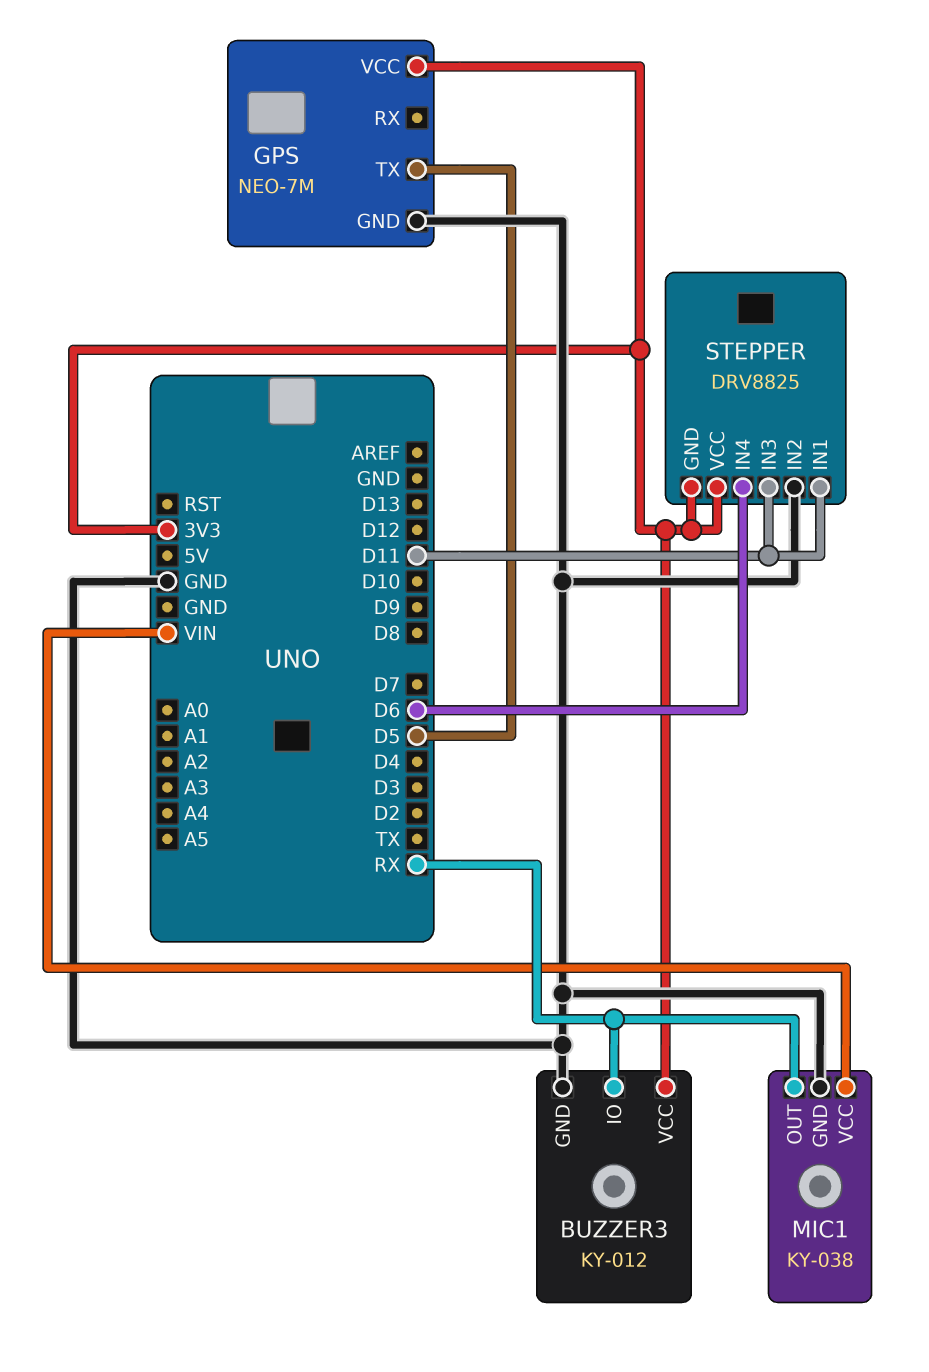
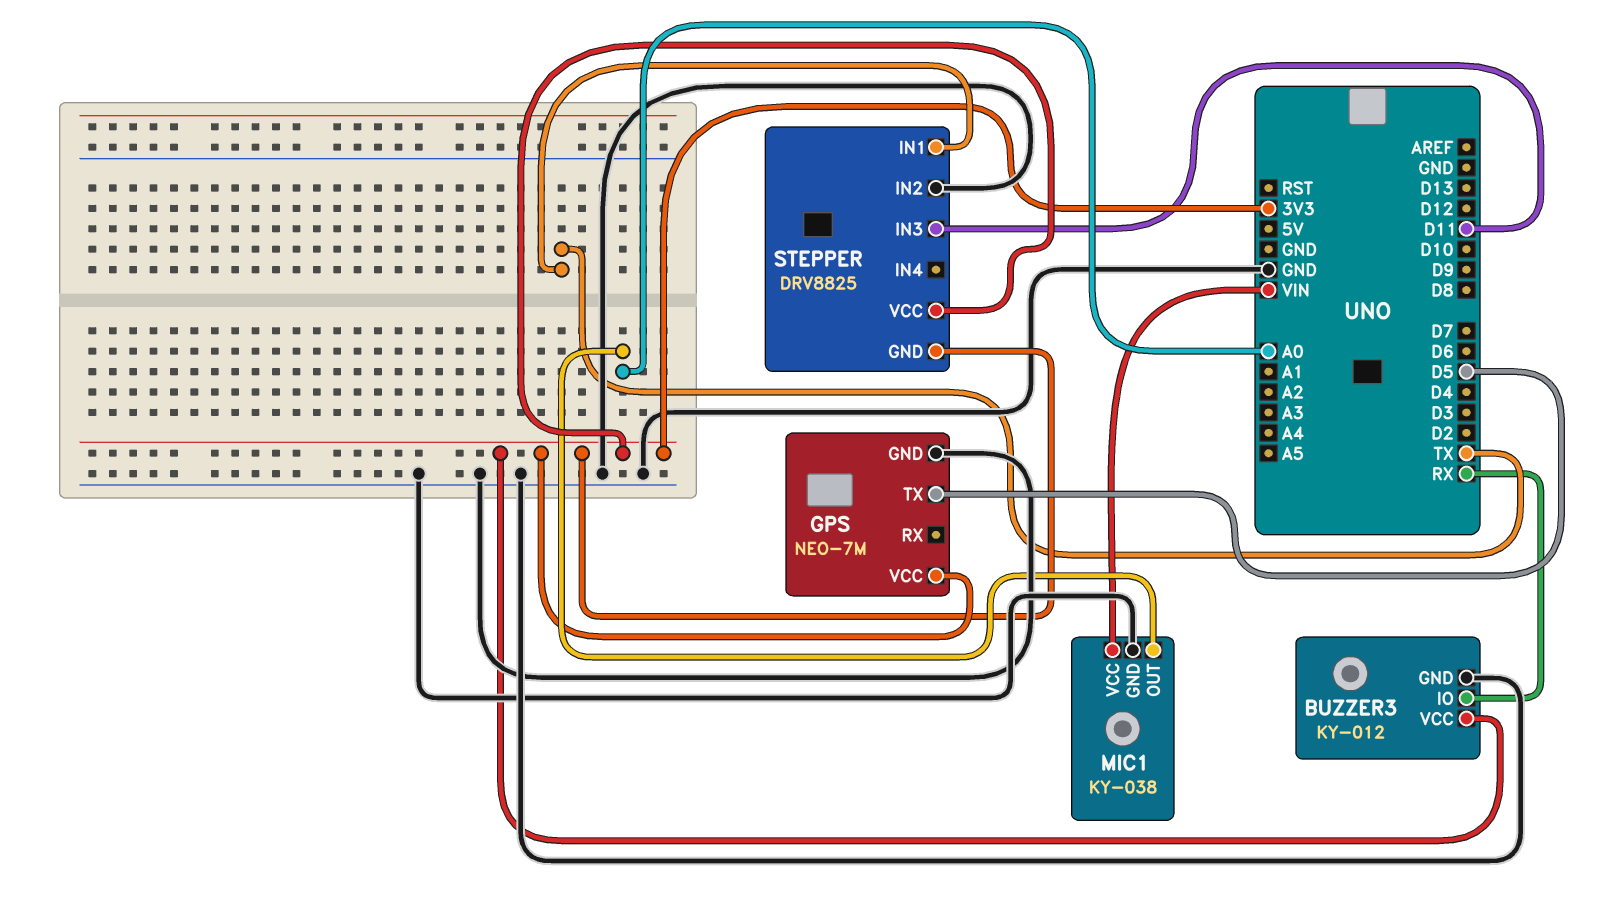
MIC1 pin OUT: RX -> A0
STEPPER pin IN1: D11 -> TX
STEPPER pin IN4: D6 -> none

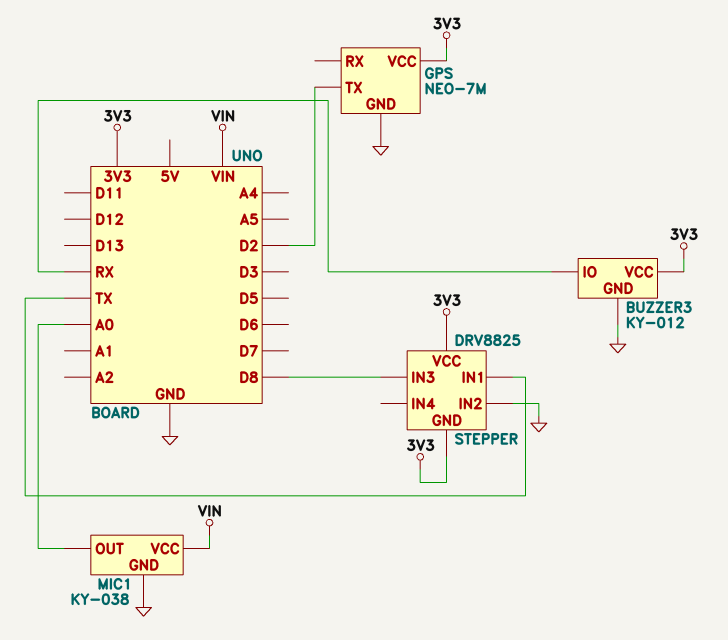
GPS pin TX: D5 -> D2
STEPPER pin IN3: D11 -> D8

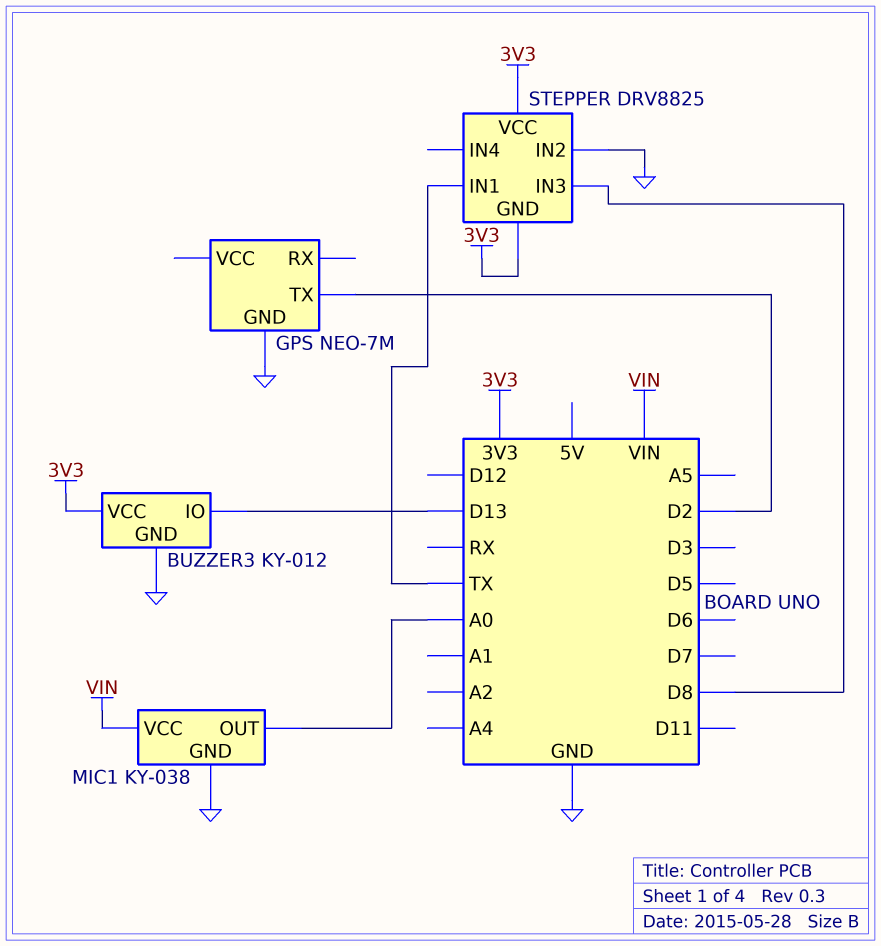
BUZZER3 pin IO: RX -> D13
GPS pin VCC: 3V3 -> none

